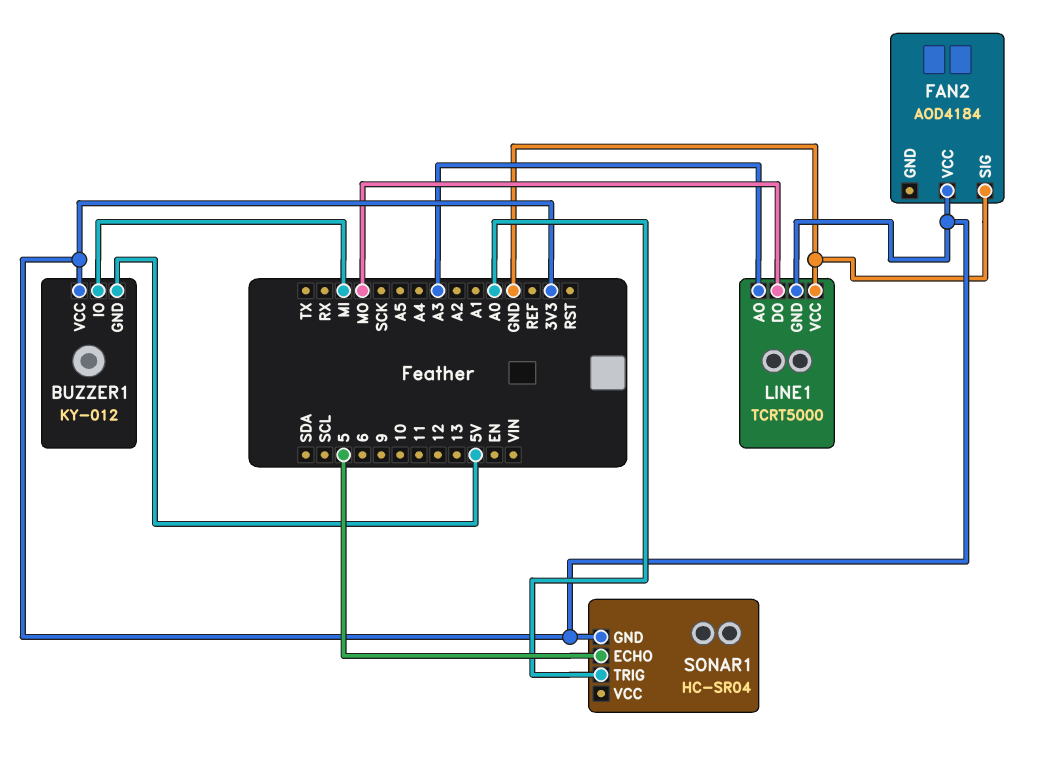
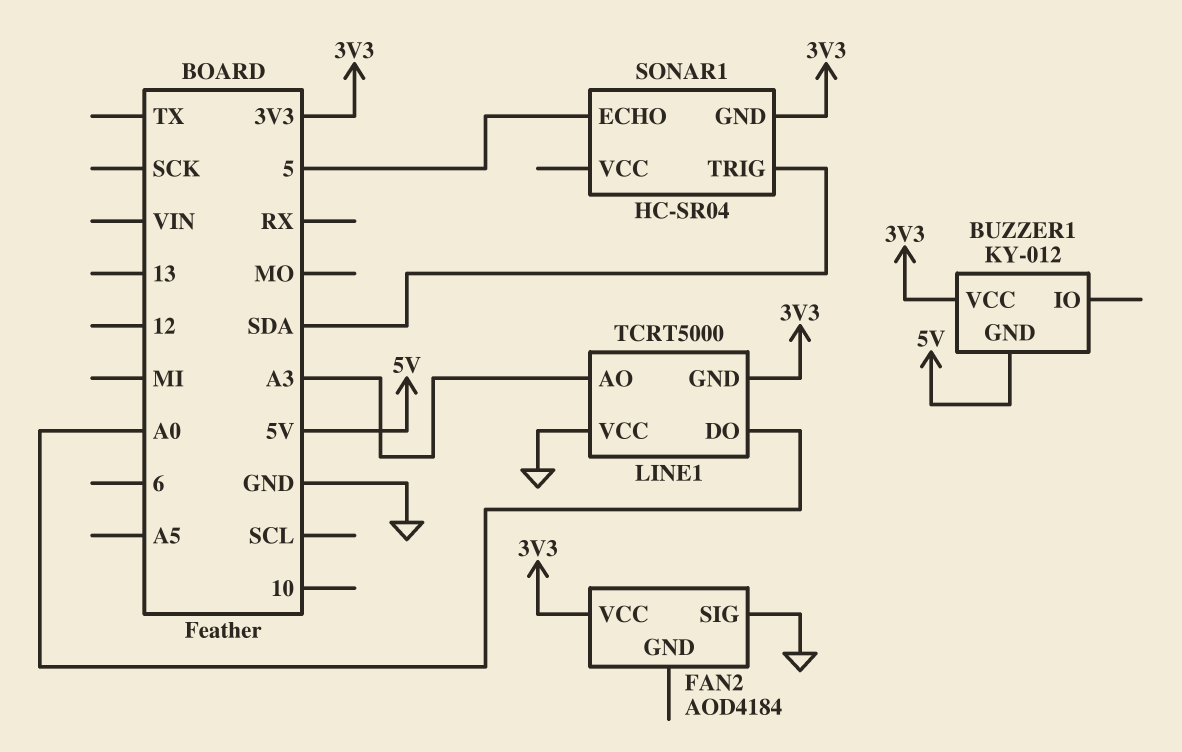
BUZZER1 pin IO: MI -> none
LINE1 pin DO: MO -> A0
SONAR1 pin TRIG: A0 -> SDA

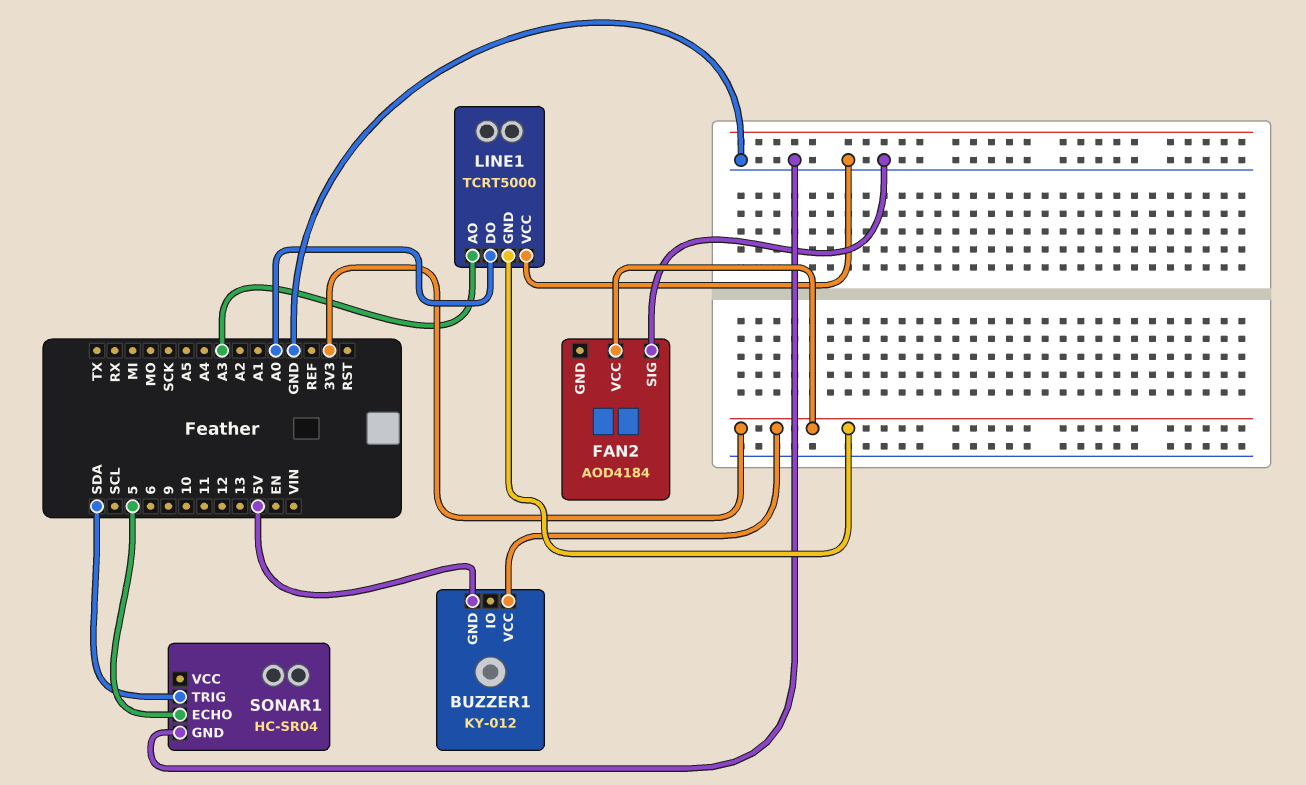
SONAR1 pin GND: 3V3 -> GND

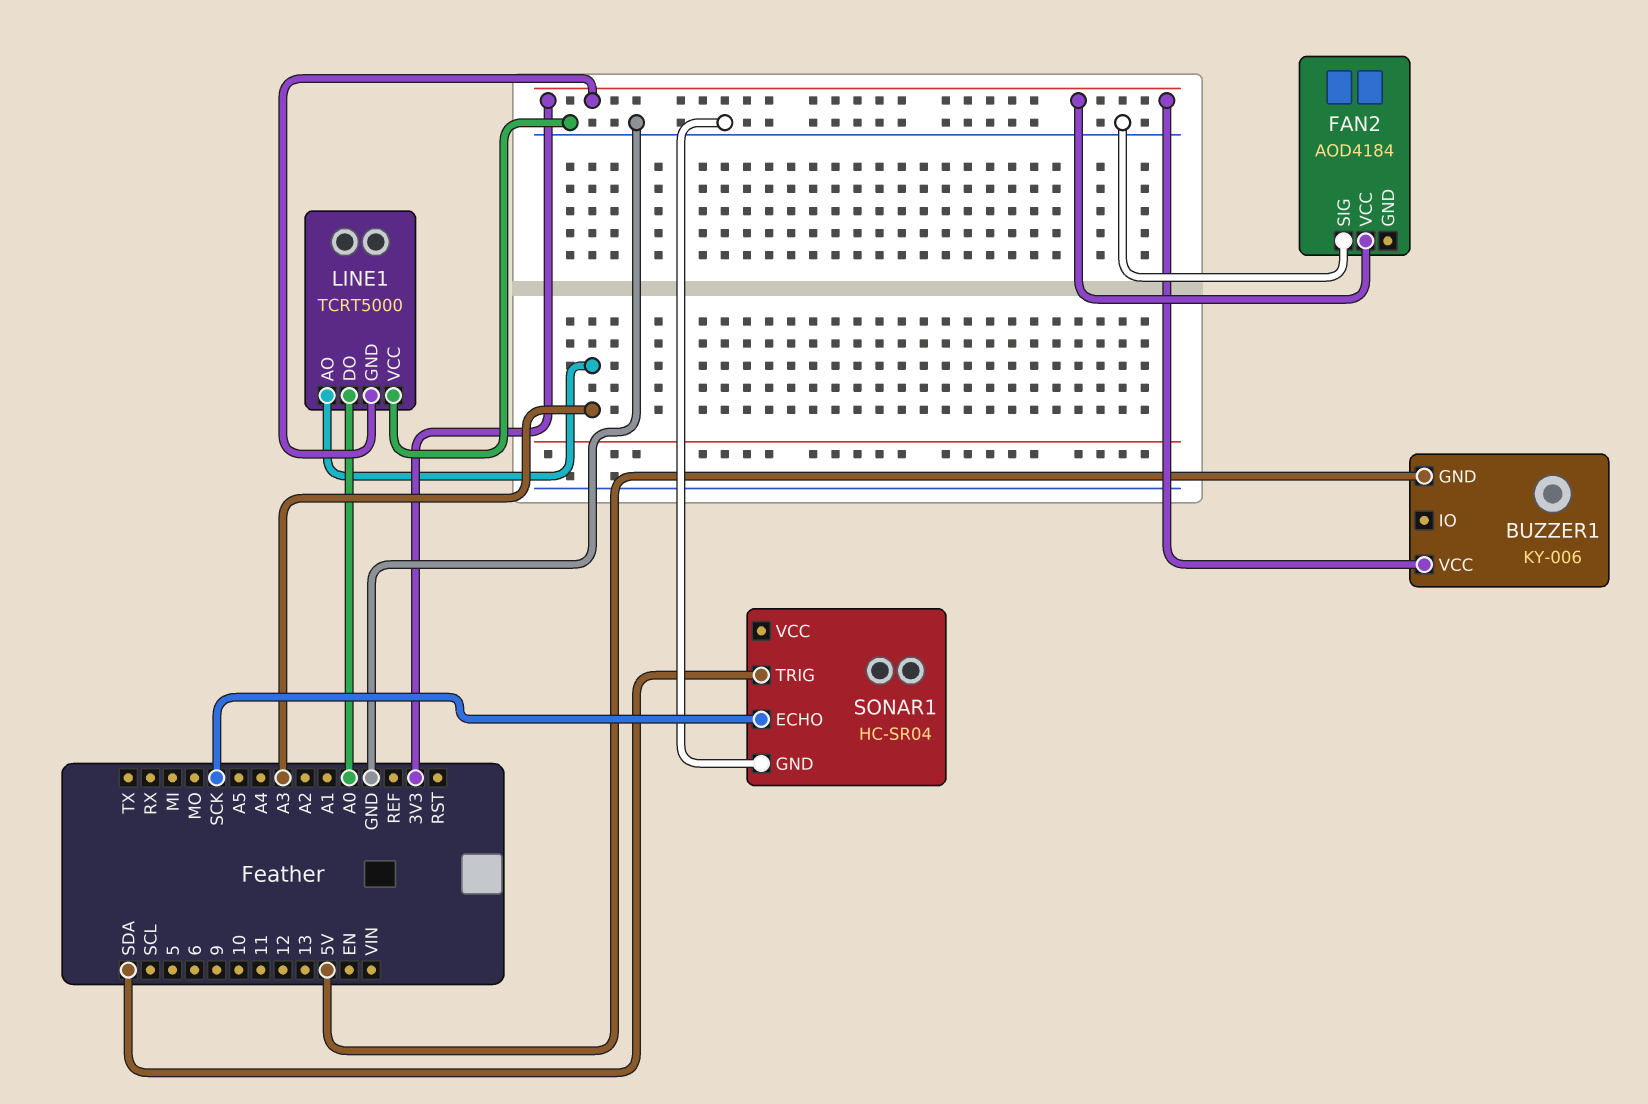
BUZZER1: KY-012 -> KY-006
SONAR1 pin ECHO: 5 -> SCK

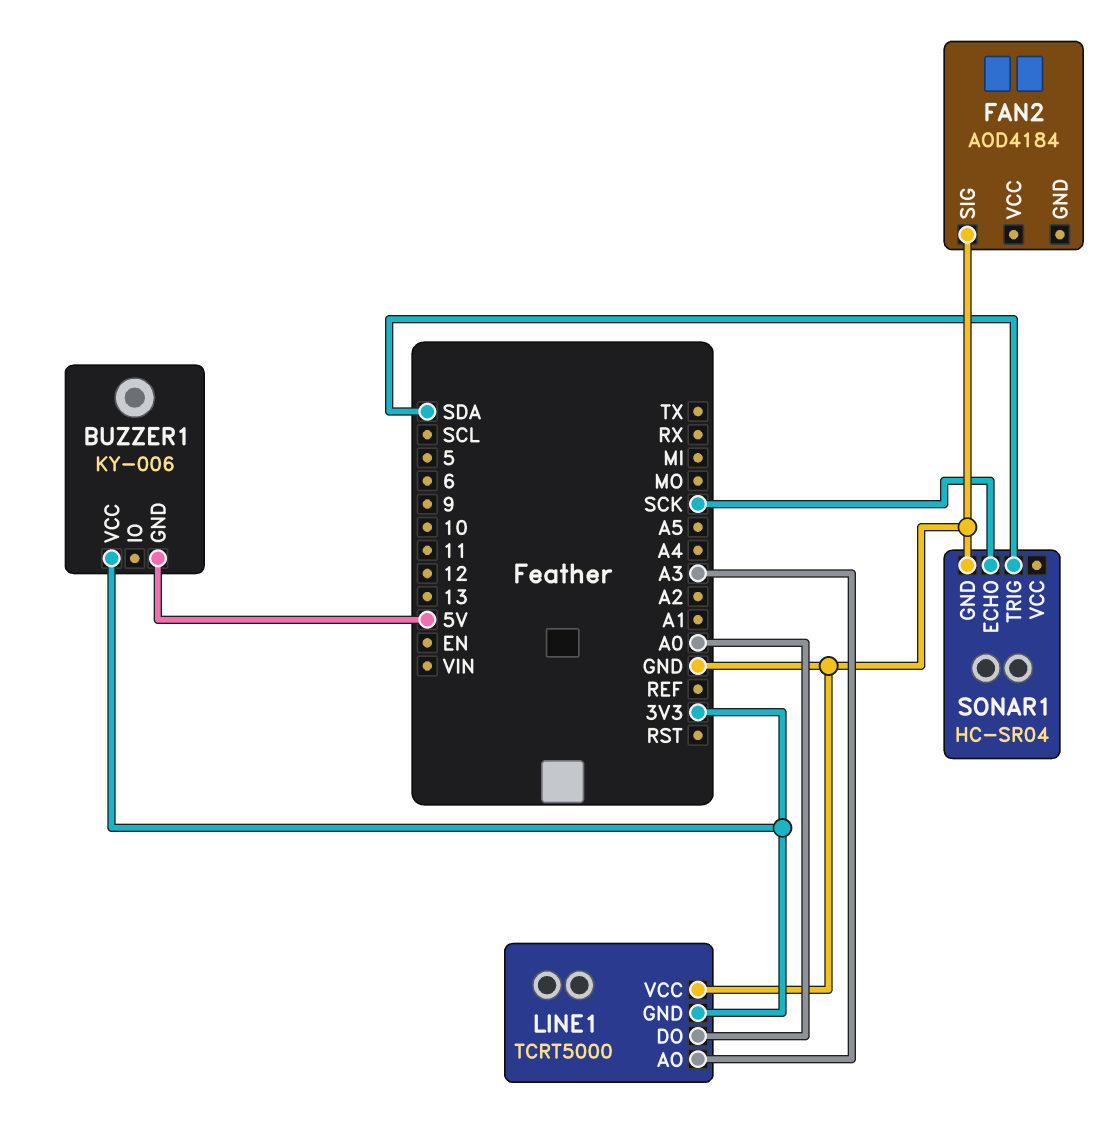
FAN2 pin VCC: 3V3 -> none

